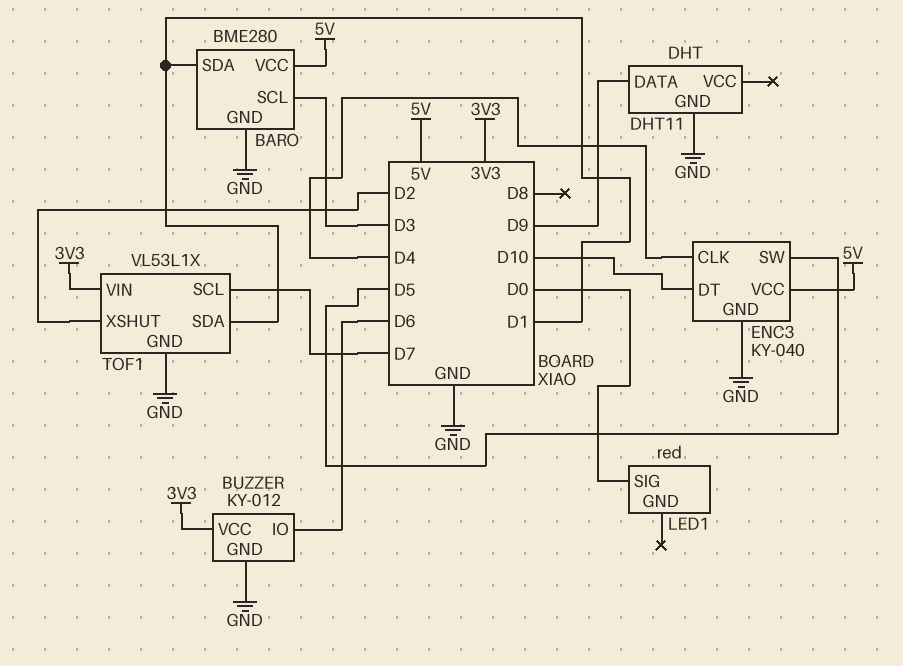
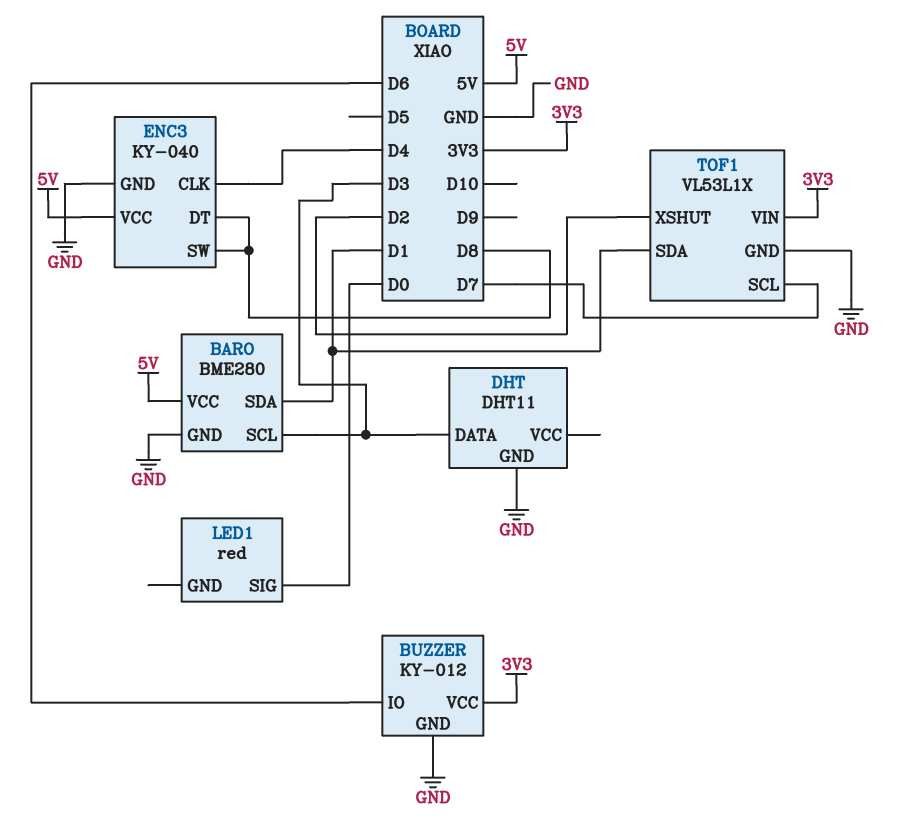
DHT pin DATA: D9 -> D3
ENC3 pin DT: D10 -> D8
ENC3 pin SW: D5 -> D8

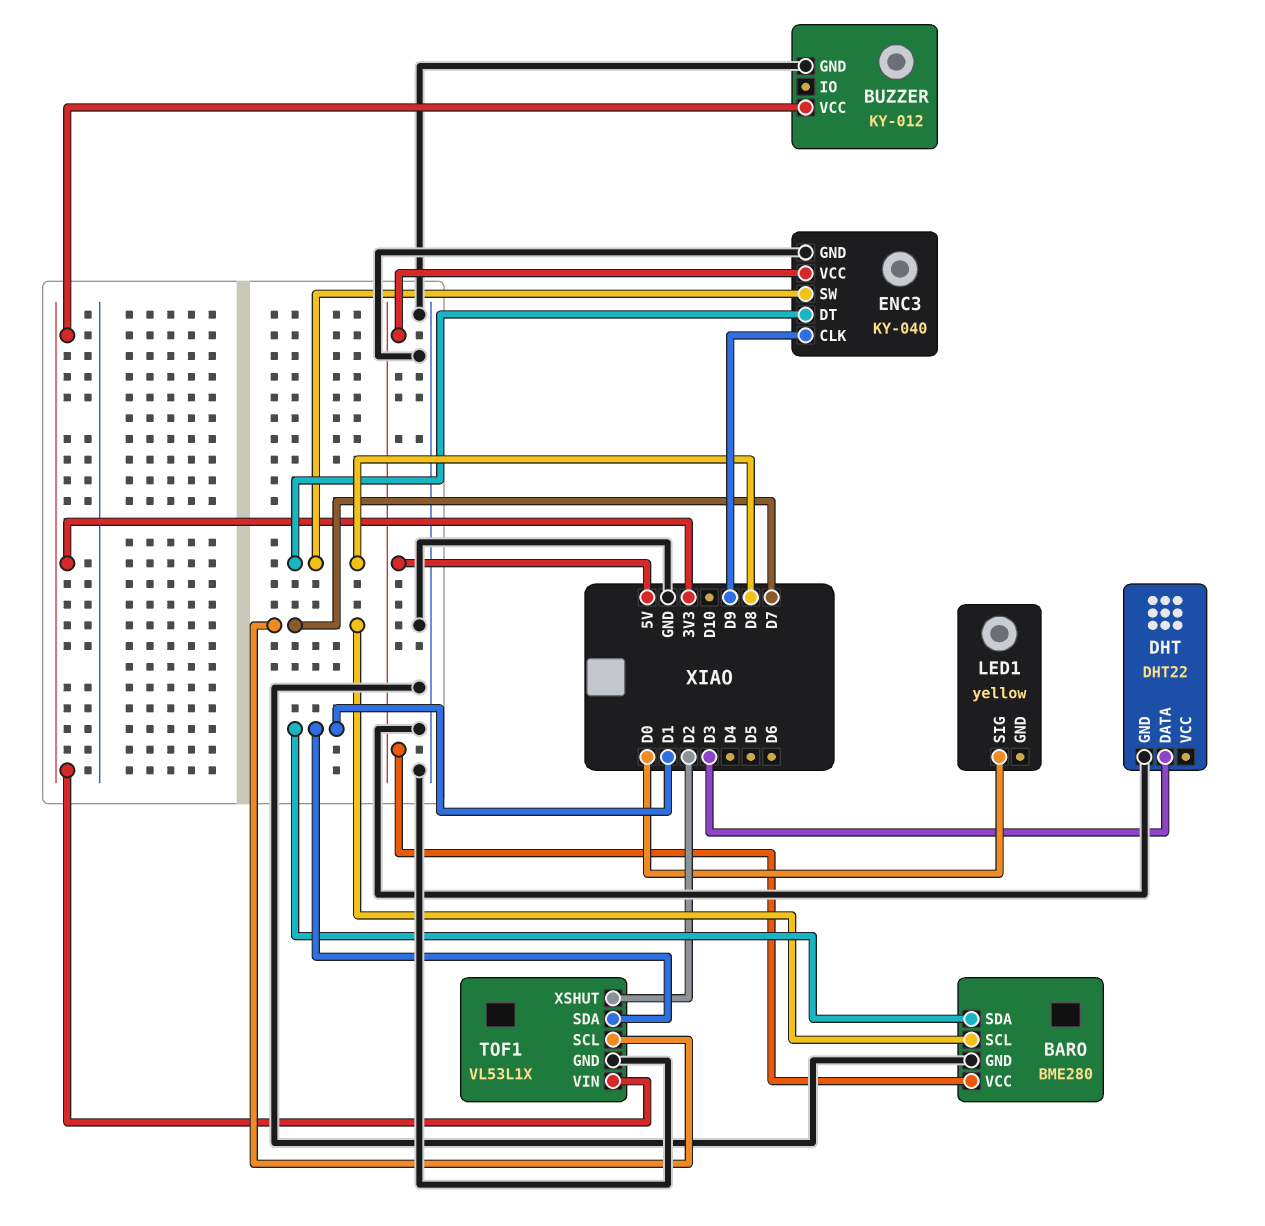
BARO pin SCL: D3 -> D7
BUZZER pin IO: D6 -> none
DHT: DHT11 -> DHT22
ENC3 pin CLK: D4 -> D9
LED1: red -> yellow

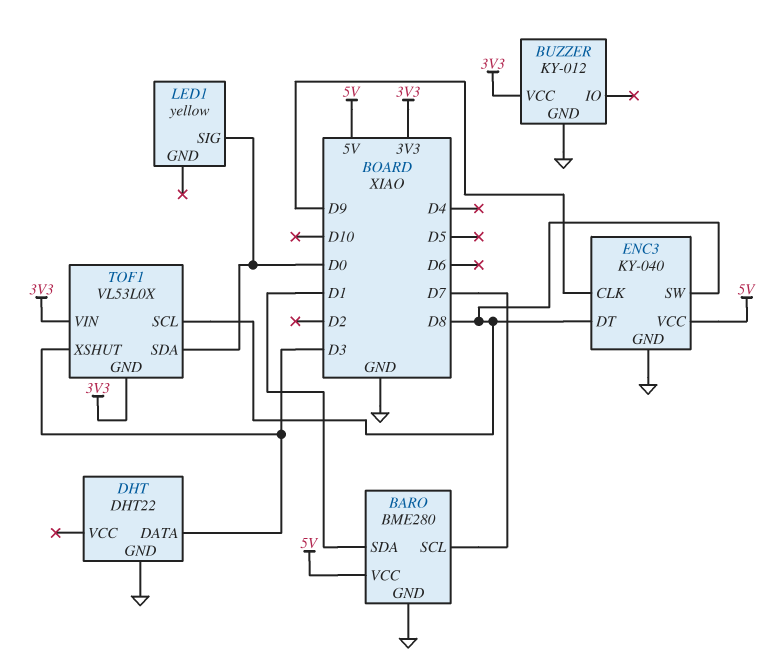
TOF1: VL53L1X -> VL53L0X
TOF1 pin GND: GND -> 3V3
TOF1 pin SCL: D7 -> D8
TOF1 pin SDA: D1 -> D0
TOF1 pin XSHUT: D2 -> D3

